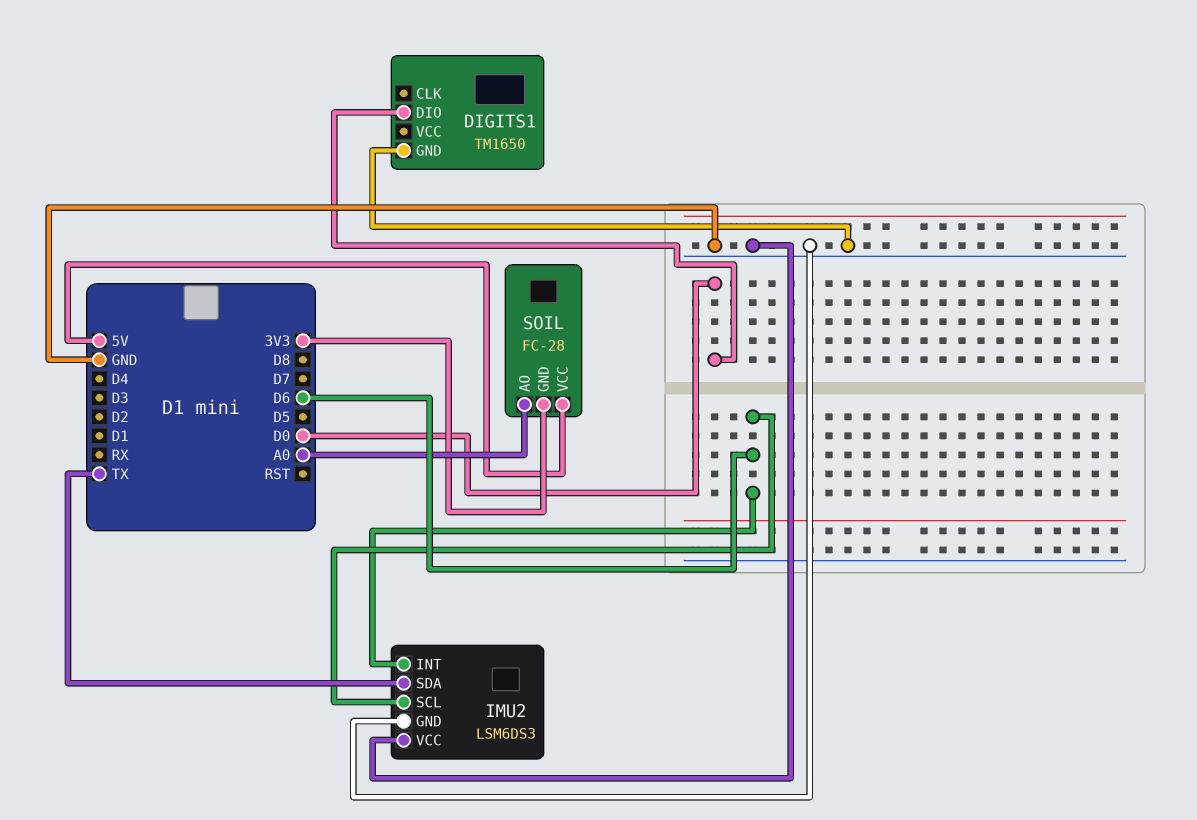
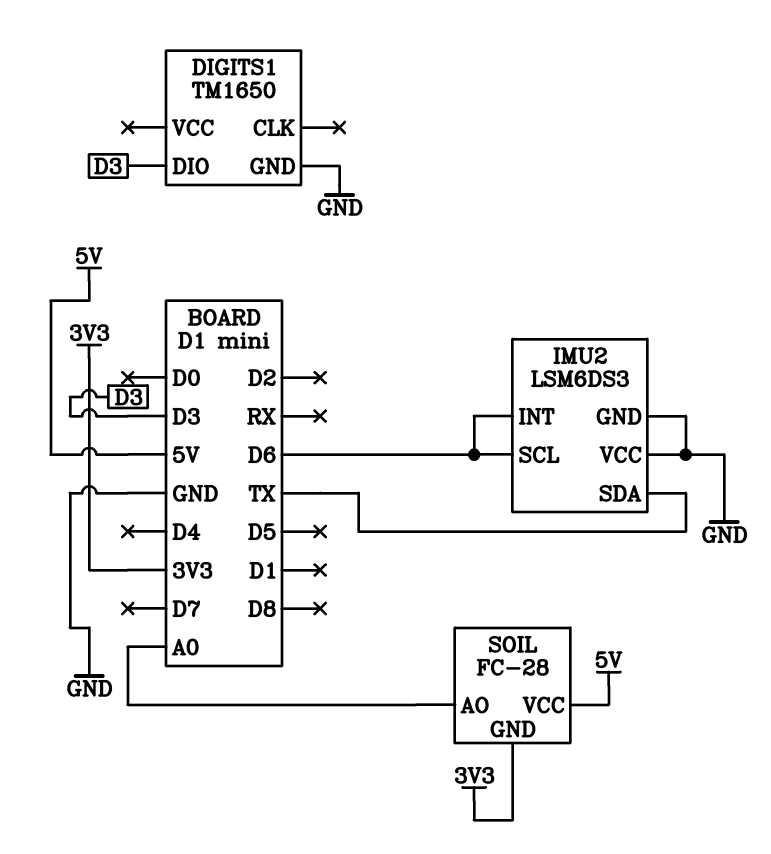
DIGITS1 pin DIO: D0 -> D3

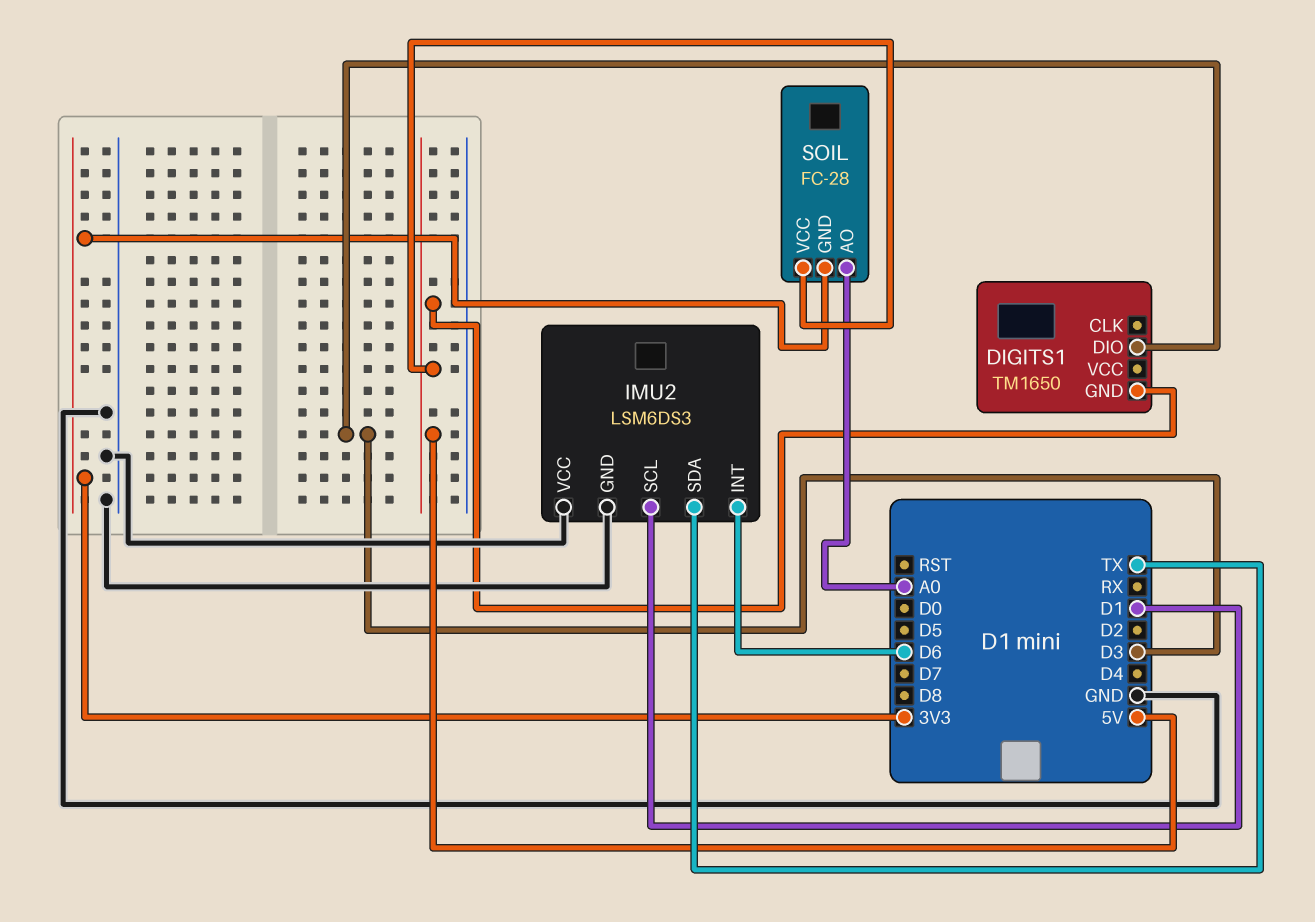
DIGITS1 pin GND: GND -> 5V
IMU2 pin SCL: D6 -> D1

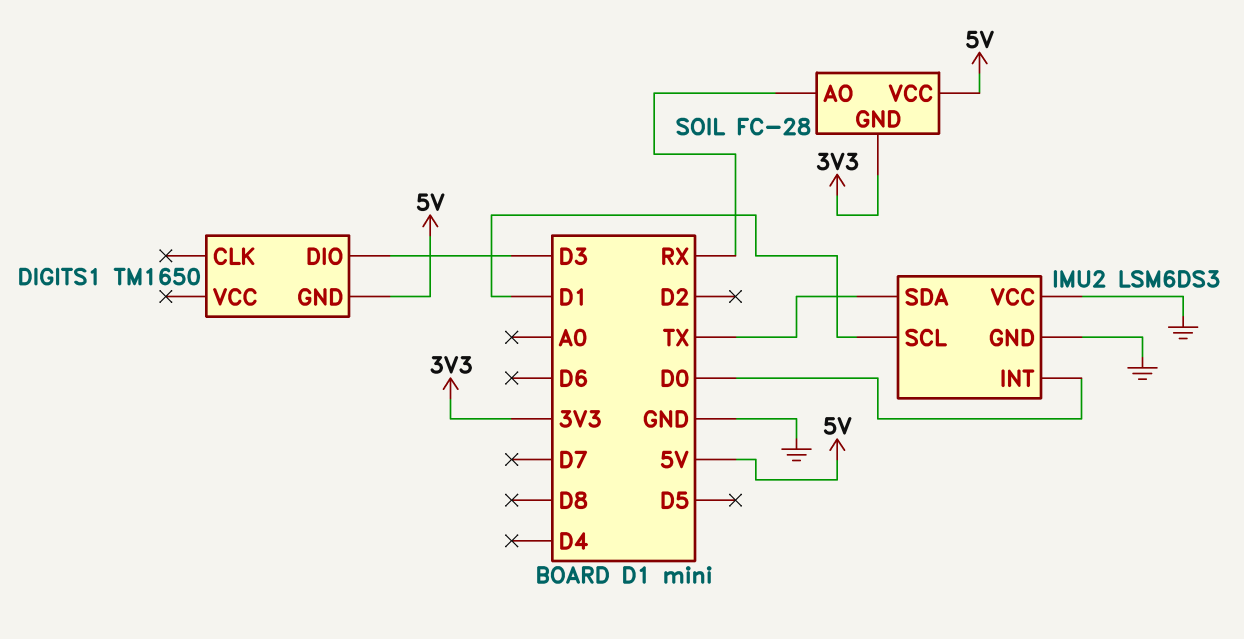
IMU2 pin INT: D6 -> D0
SOIL pin AO: A0 -> RX

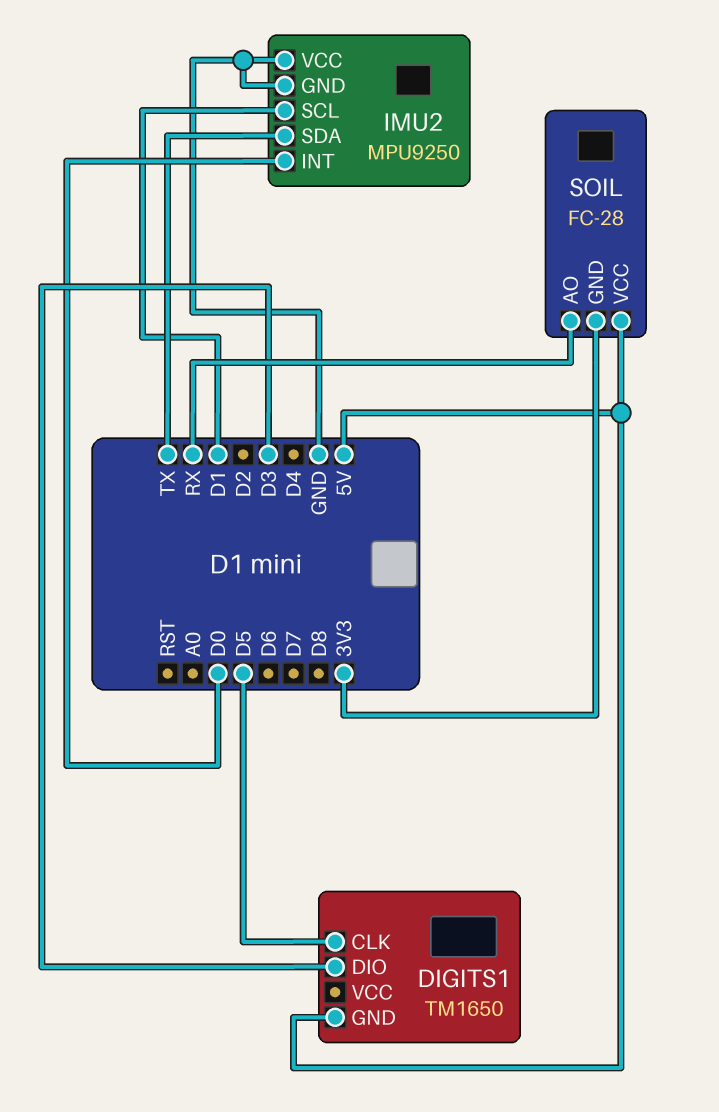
DIGITS1 pin CLK: none -> D5
IMU2: LSM6DS3 -> MPU9250

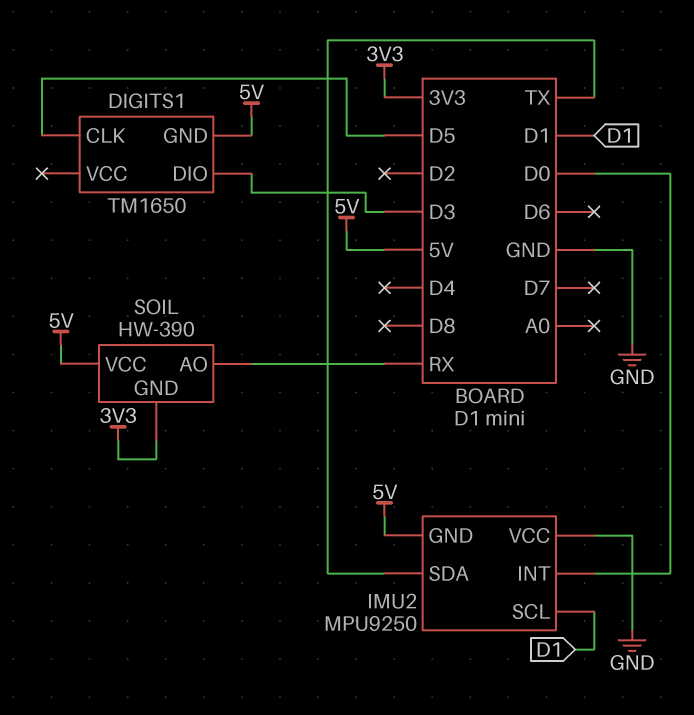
IMU2 pin GND: GND -> 5V
SOIL: FC-28 -> HW-390

